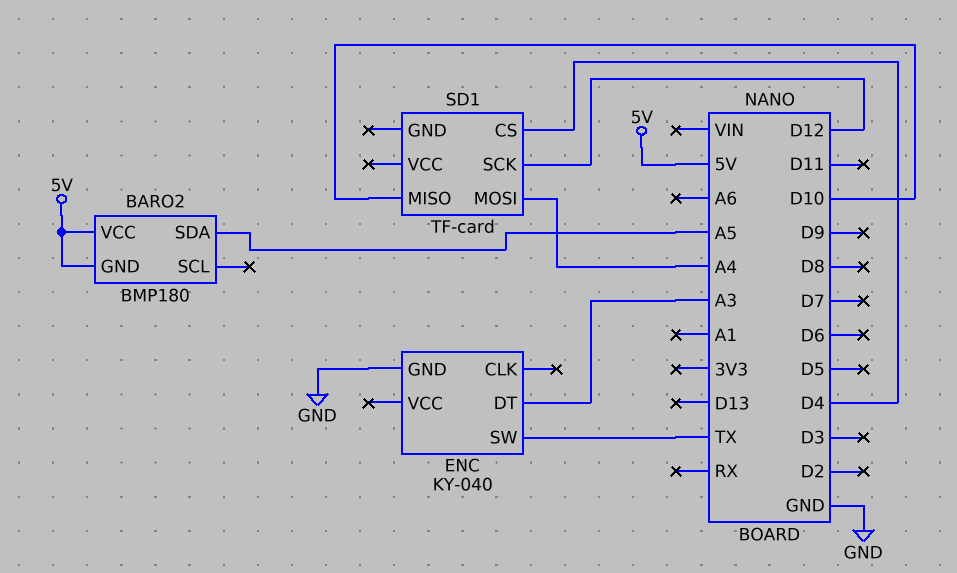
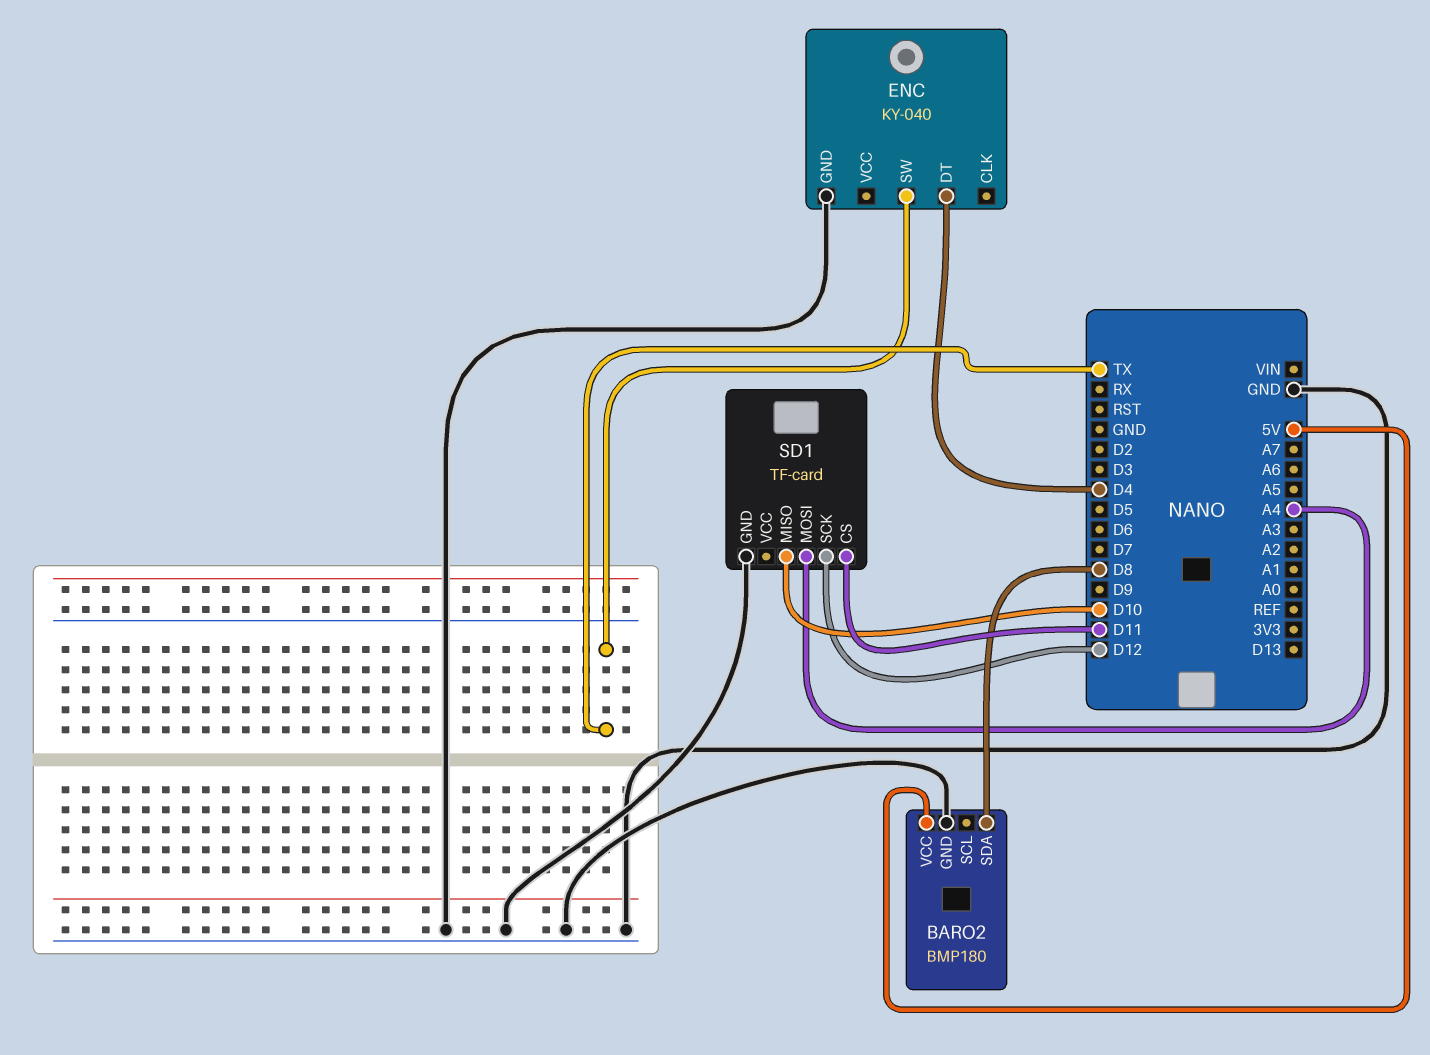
BARO2 pin GND: 5V -> GND
BARO2 pin SDA: A5 -> D8
ENC pin DT: A3 -> D4
SD1 pin CS: D4 -> D11
SD1 pin GND: none -> GND

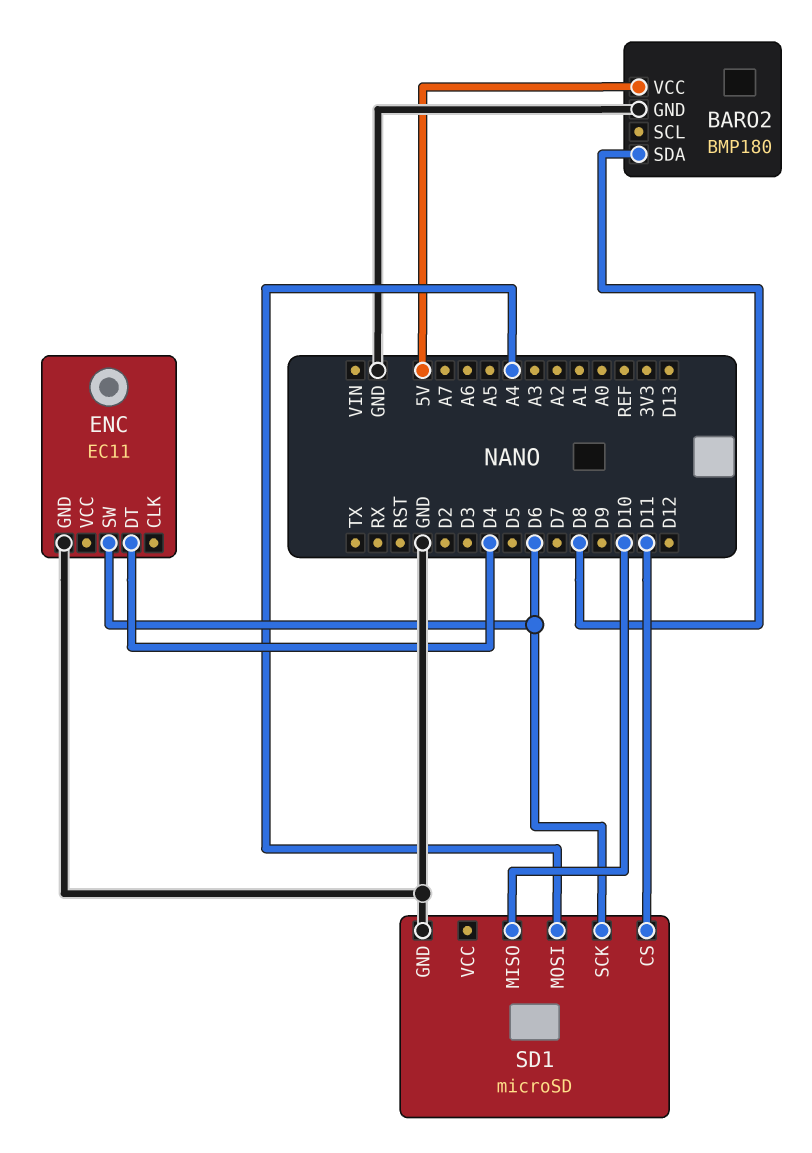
ENC: KY-040 -> EC11
ENC pin SW: TX -> D6
SD1: TF-card -> microSD
SD1 pin SCK: D12 -> D6

